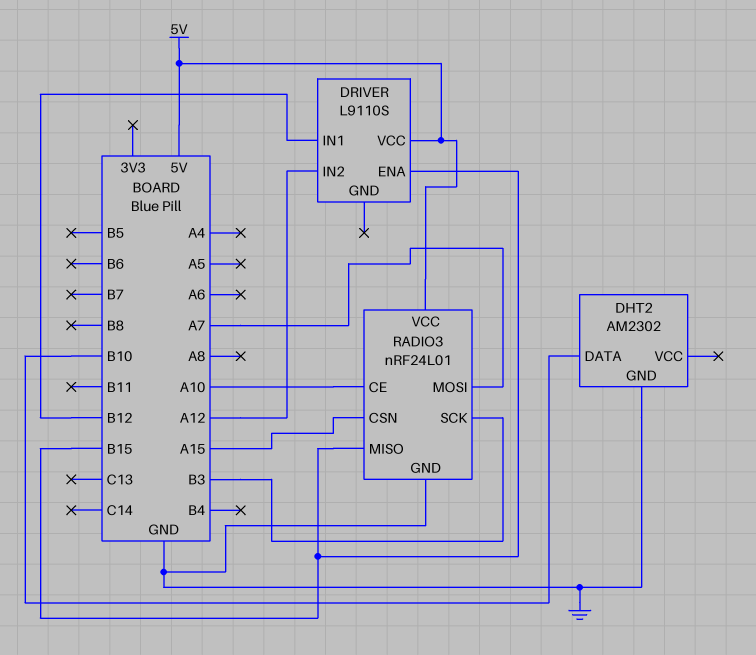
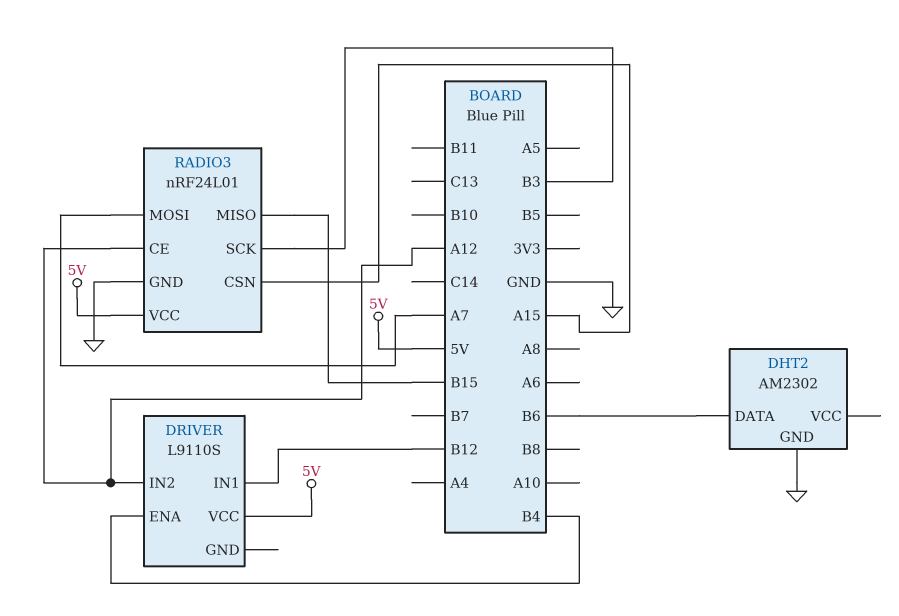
DHT2 pin DATA: B10 -> B6
DRIVER pin ENA: B15 -> B4
RADIO3 pin CE: A10 -> A12

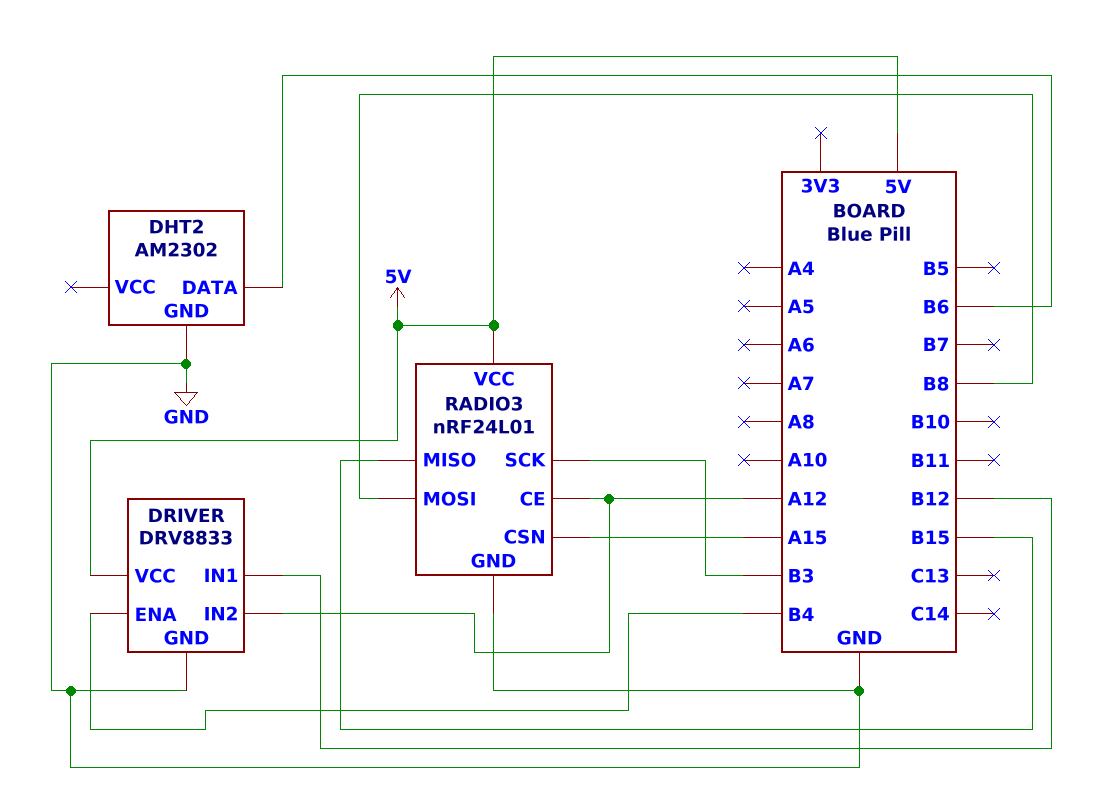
DRIVER: L9110S -> DRV8833
DRIVER pin GND: none -> GND
RADIO3 pin MOSI: A7 -> B8

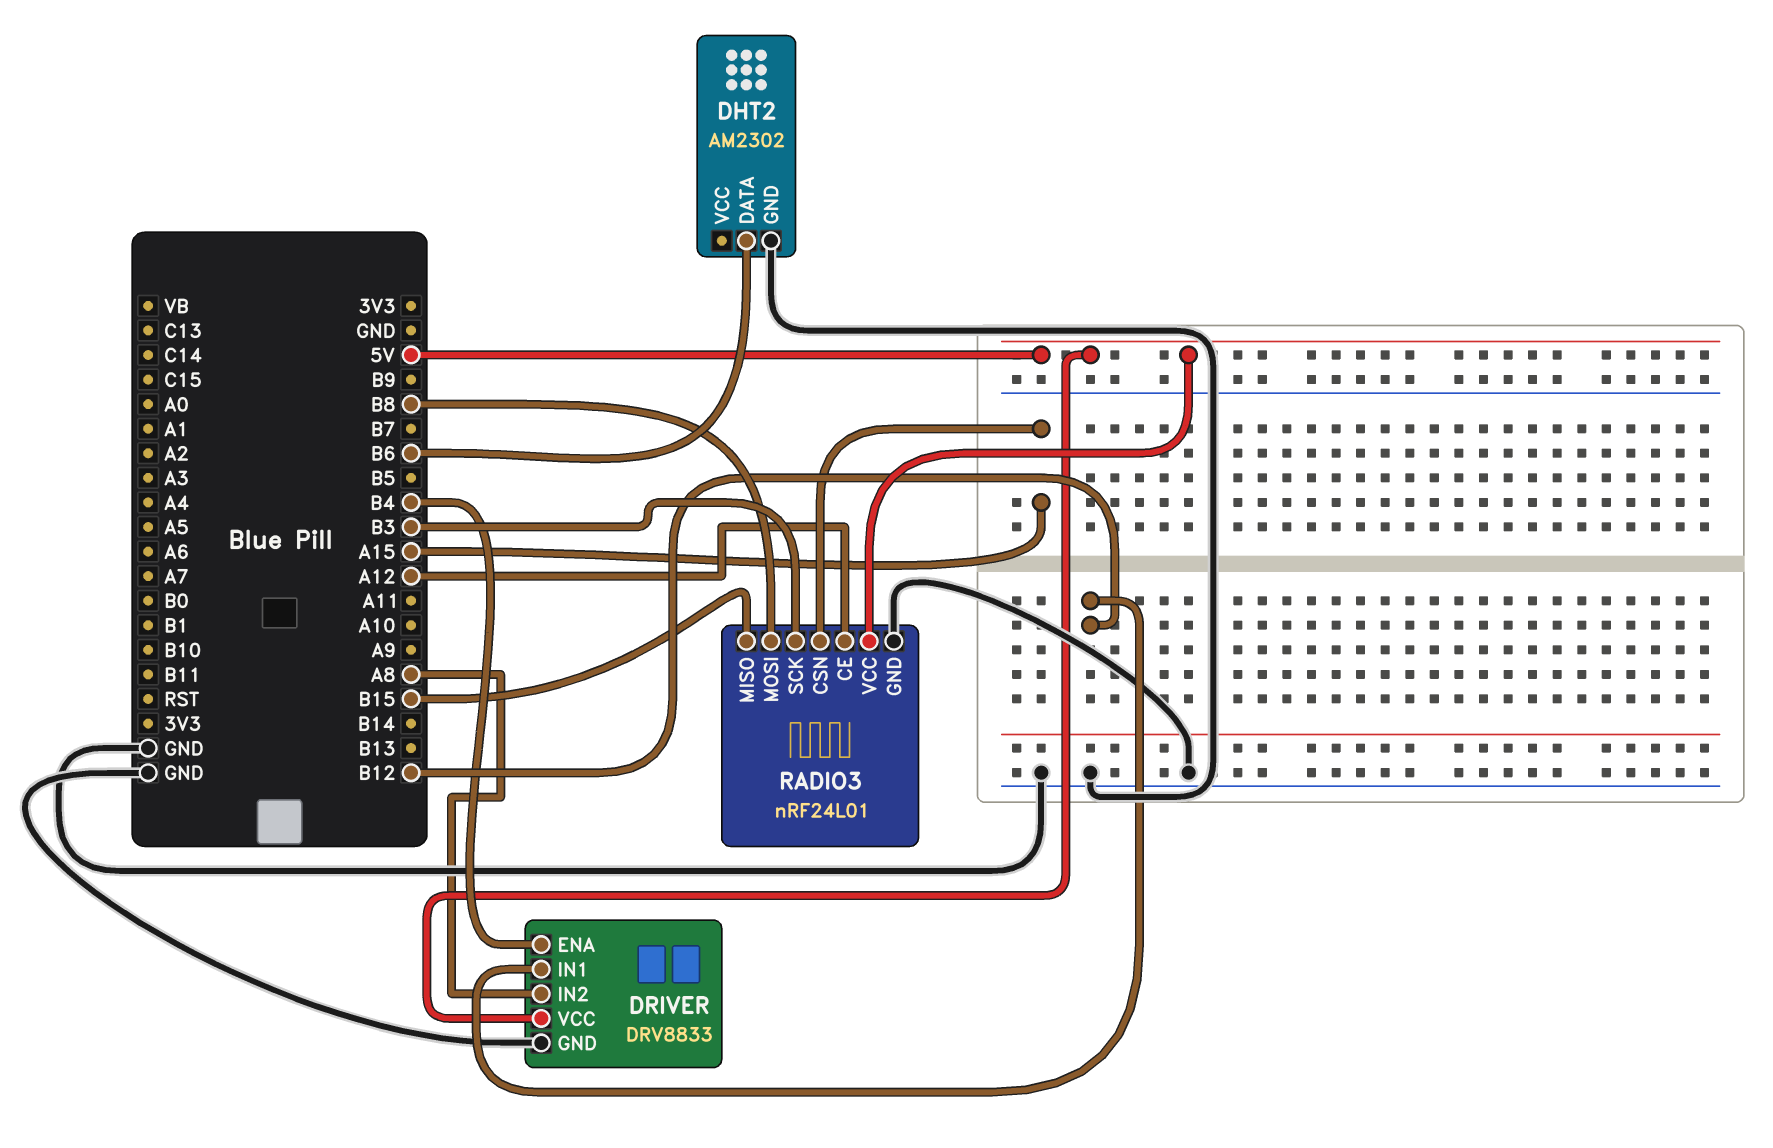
DRIVER pin IN2: A12 -> A8

